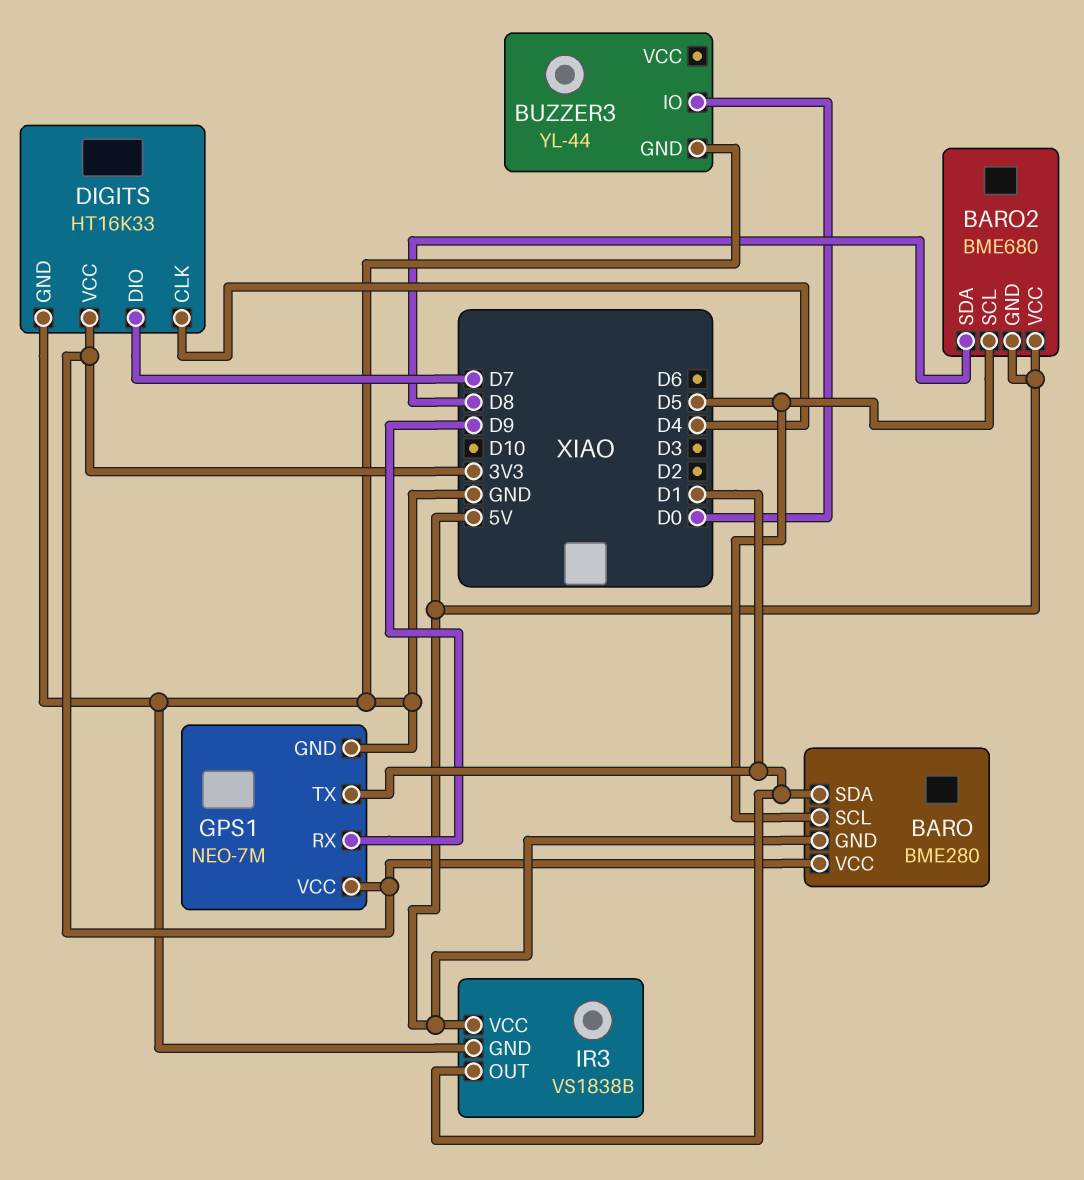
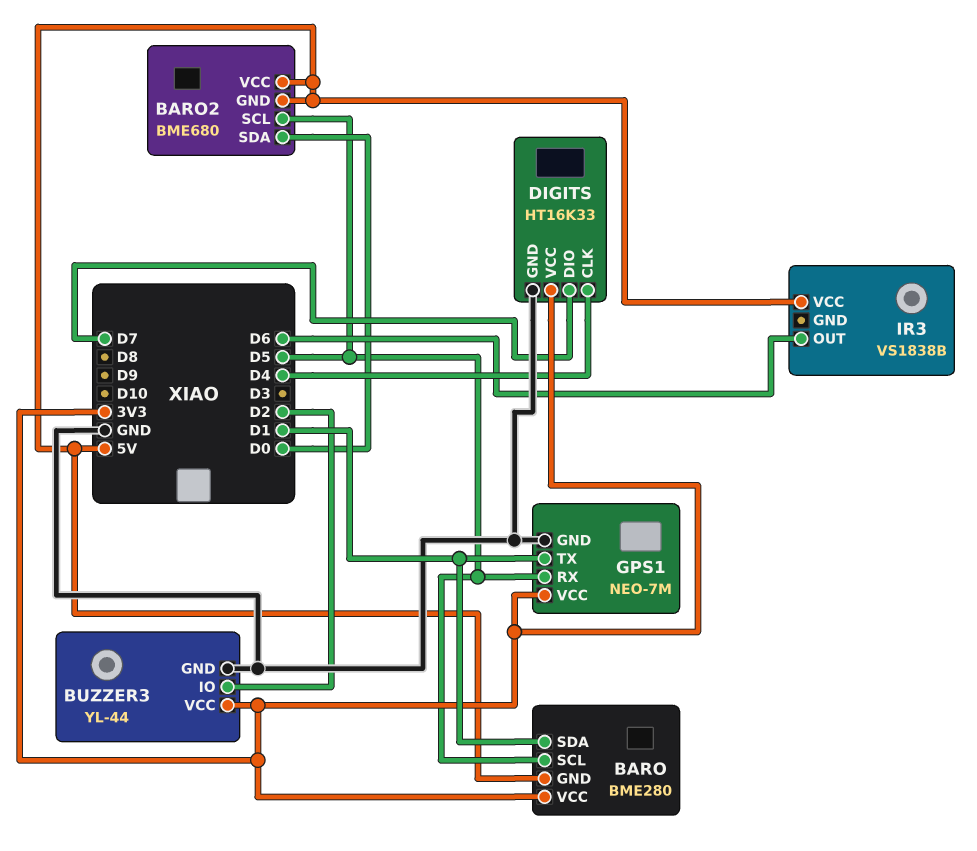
BARO2 pin SDA: D8 -> D0
BUZZER3 pin IO: D0 -> D2
BUZZER3 pin VCC: none -> 3V3
GPS1 pin RX: D9 -> D5
IR3 pin GND: GND -> none
IR3 pin OUT: D1 -> D6

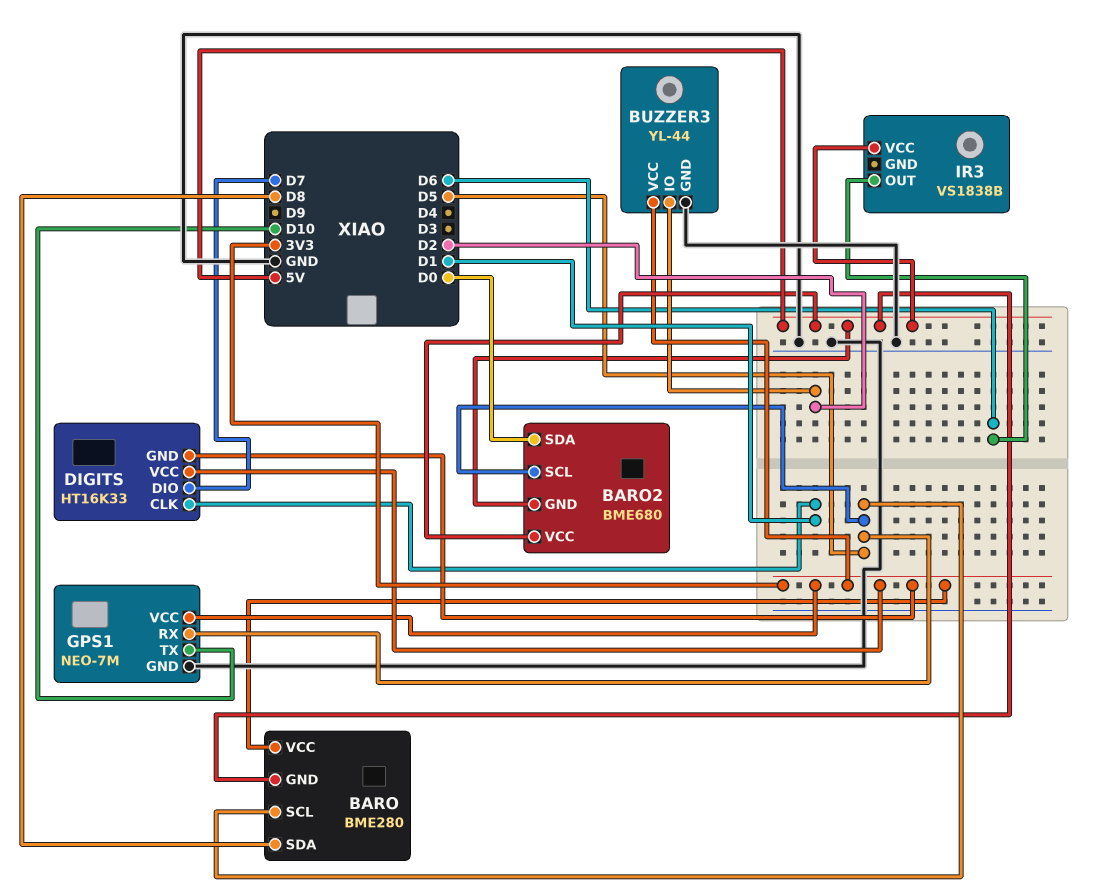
BARO pin SDA: D1 -> D8
DIGITS pin CLK: D4 -> D1
DIGITS pin GND: GND -> 3V3
GPS1 pin TX: D1 -> D10

